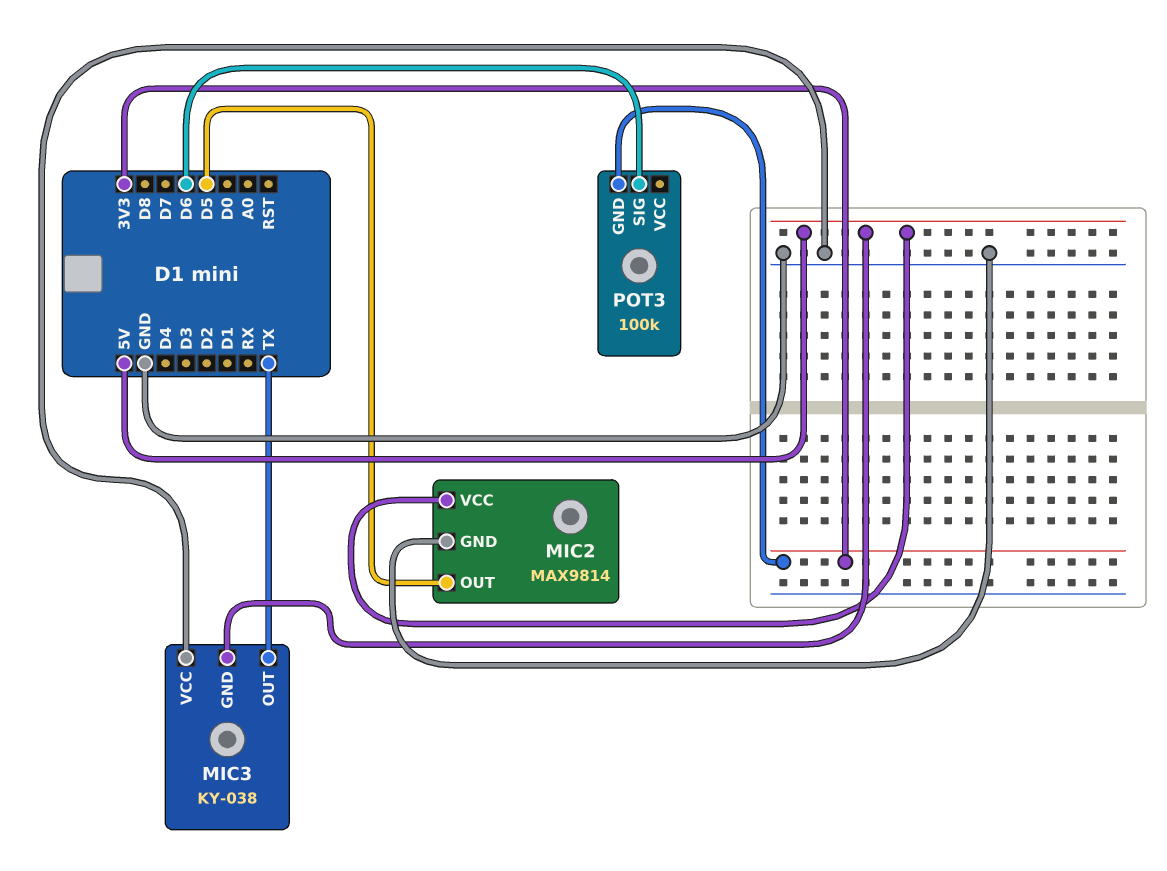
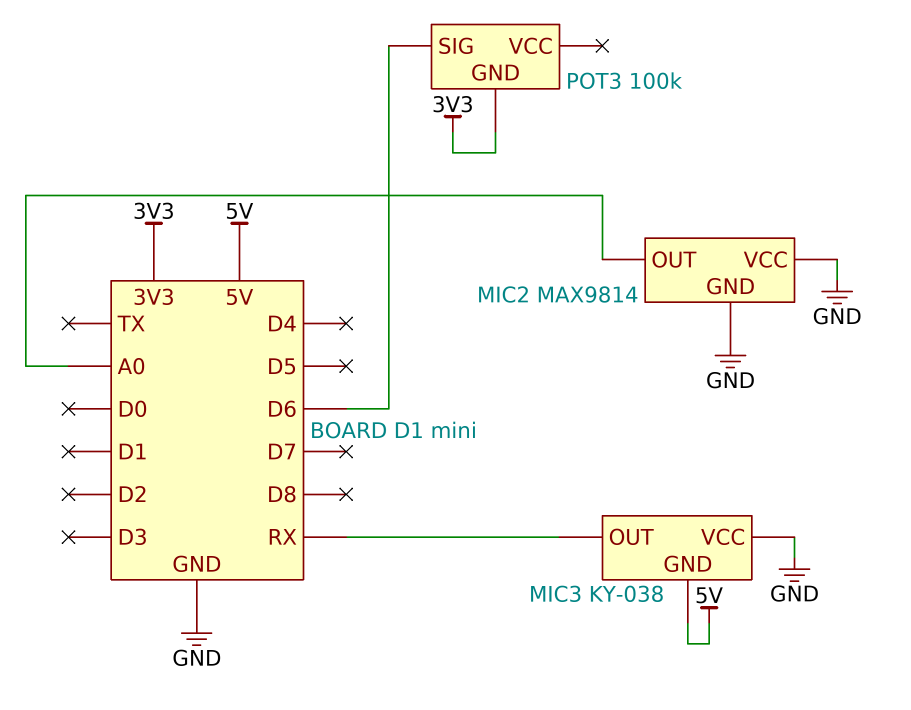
MIC2 pin OUT: D5 -> A0
MIC2 pin VCC: 5V -> GND
MIC3 pin OUT: TX -> RX

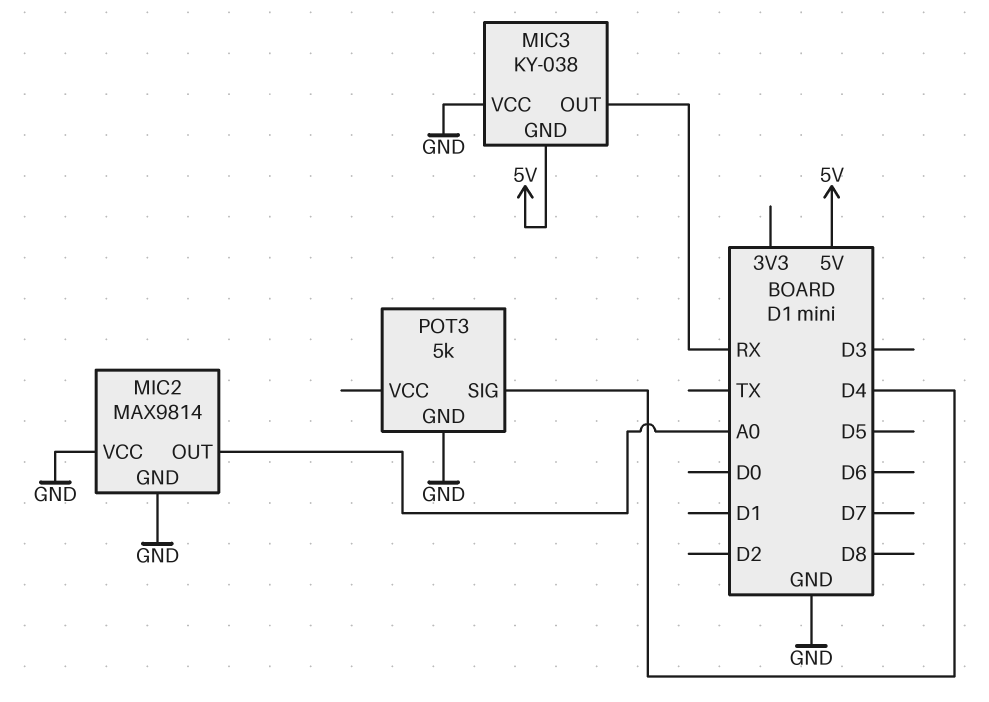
POT3: 100k -> 5k
POT3 pin GND: 3V3 -> GND
POT3 pin SIG: D6 -> D4

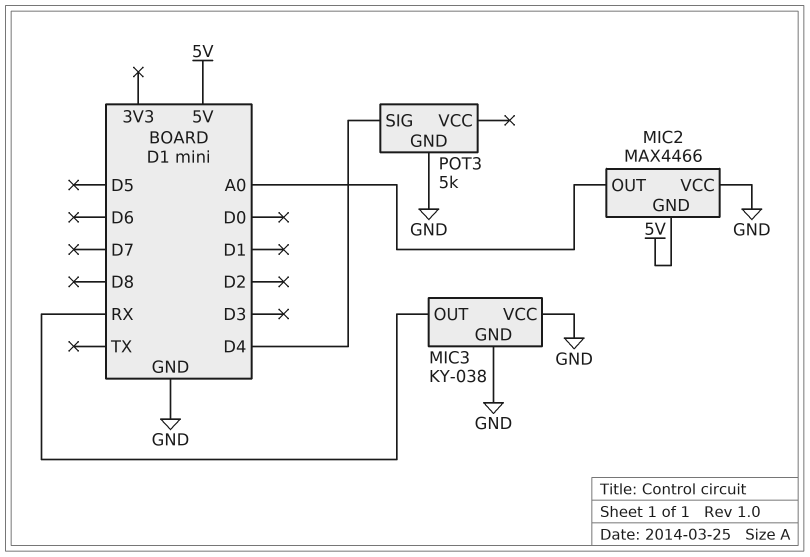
MIC2: MAX9814 -> MAX4466
MIC2 pin GND: GND -> 5V
MIC3 pin GND: 5V -> GND

